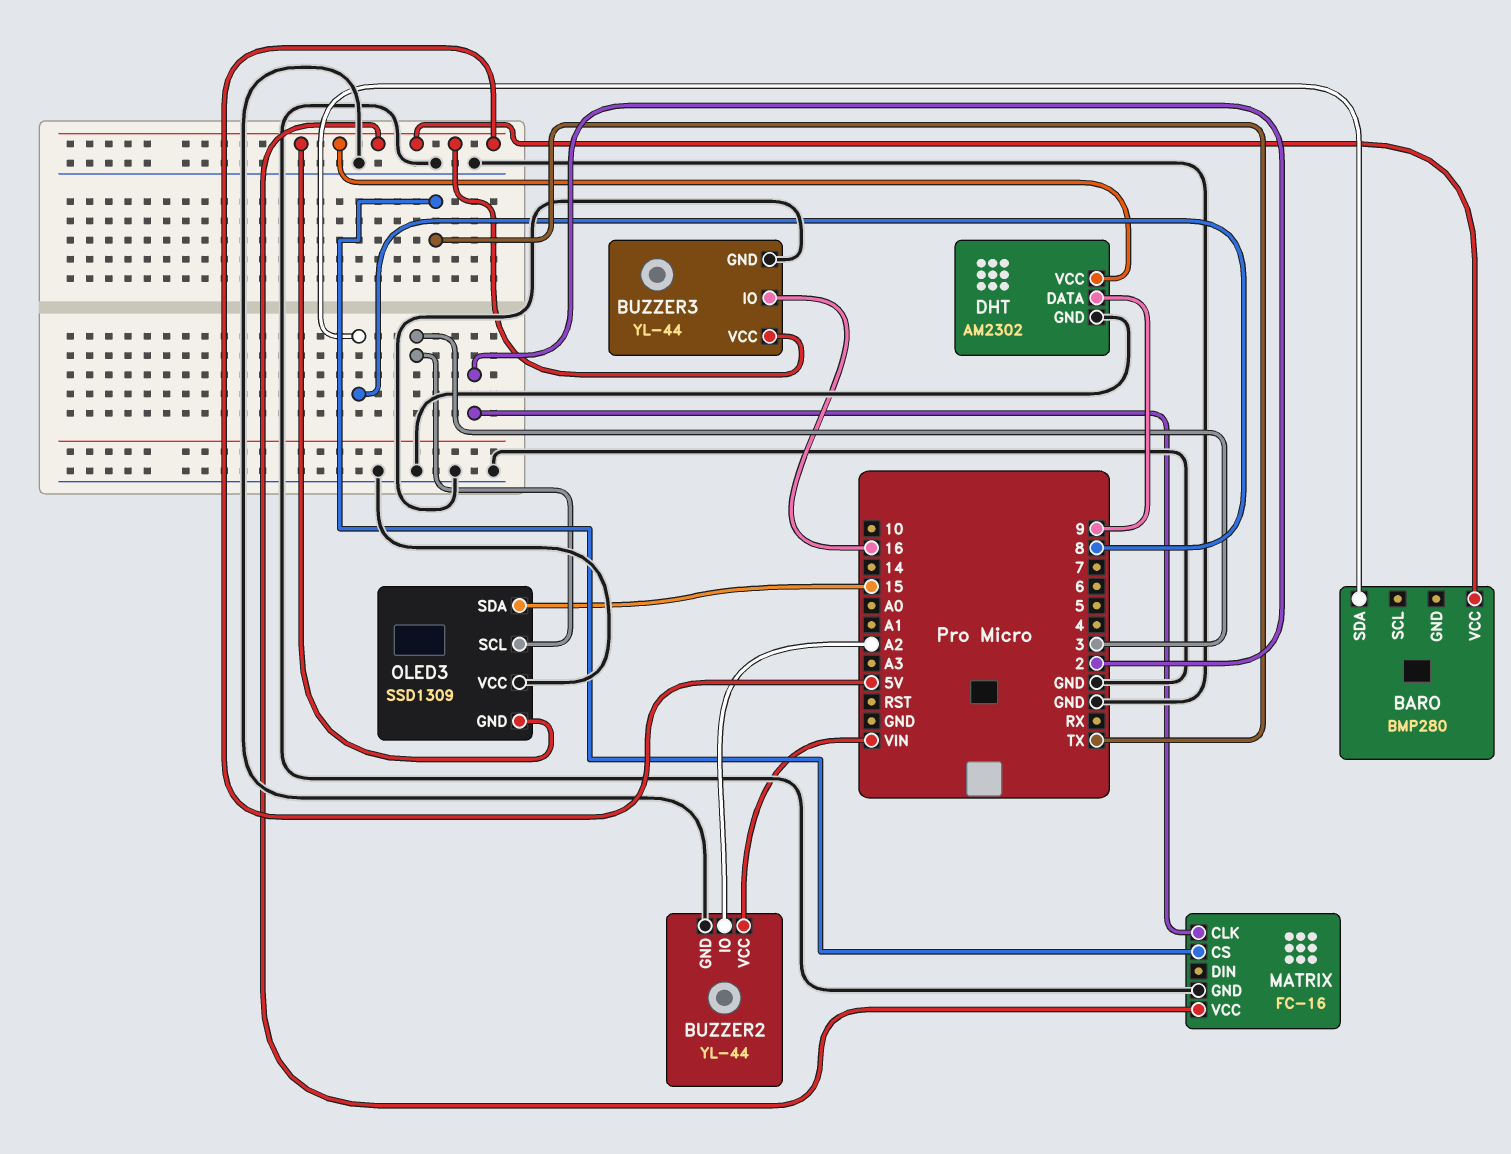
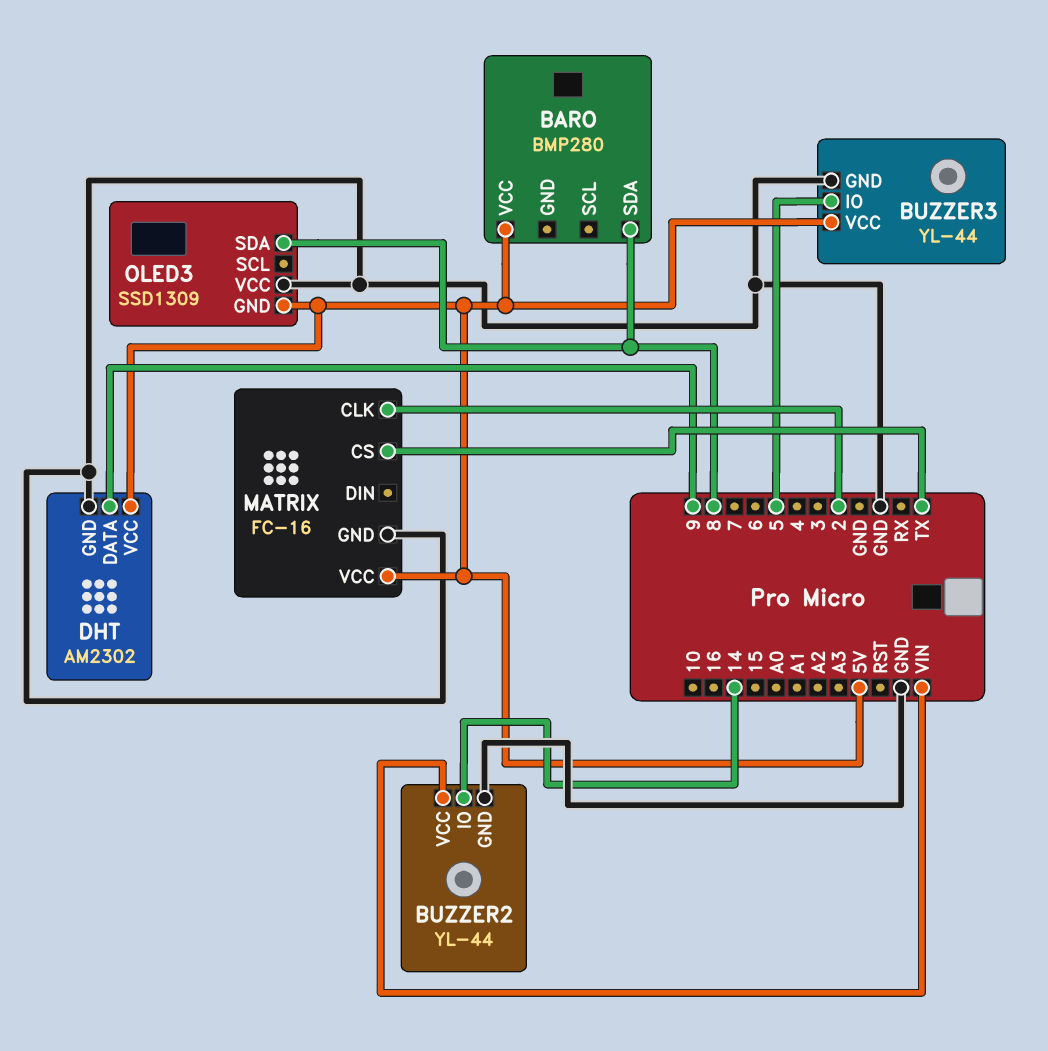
BUZZER2 pin IO: A2 -> 14
BUZZER3 pin IO: 16 -> 5
OLED3 pin SCL: 3 -> none
OLED3 pin SDA: 15 -> 8

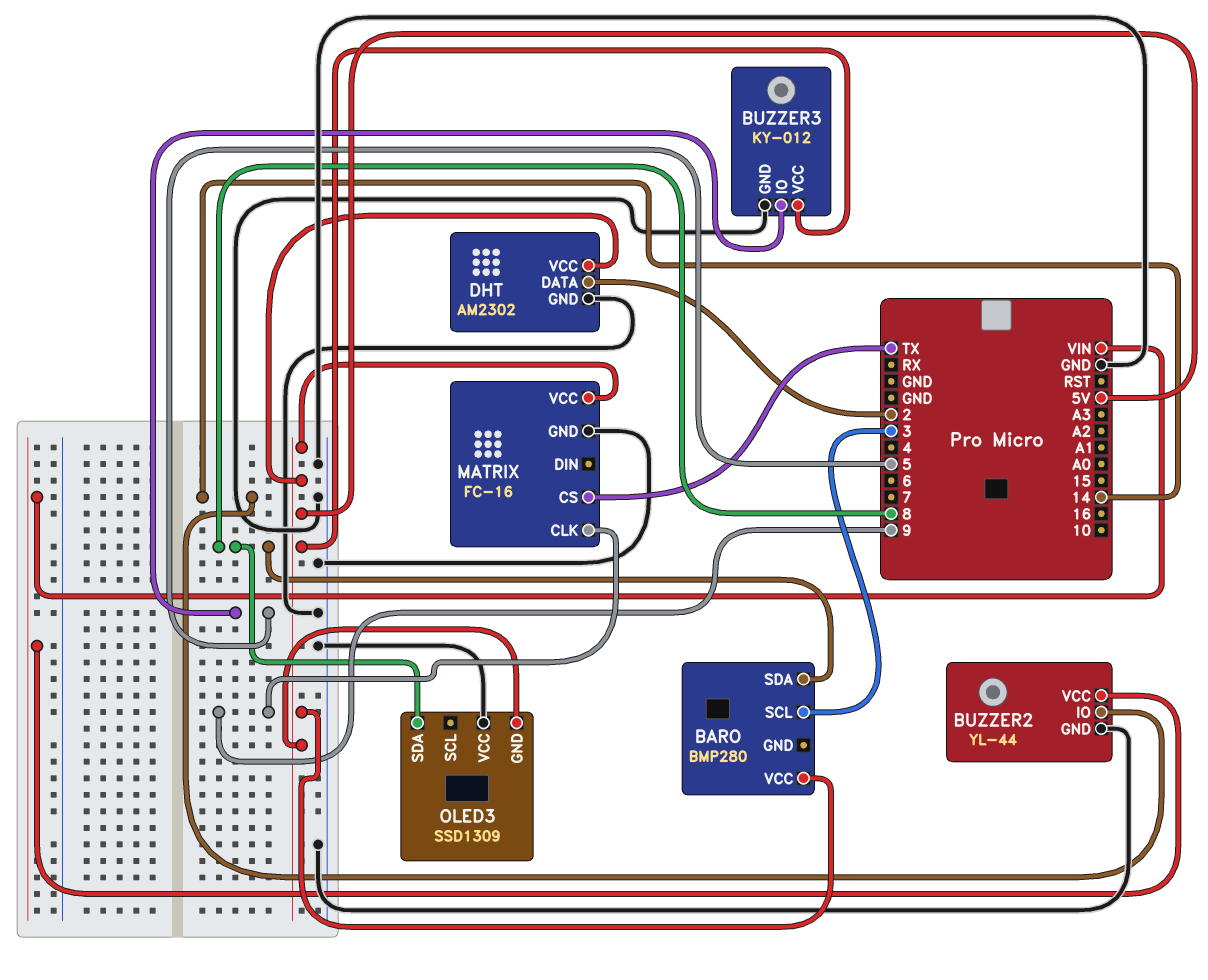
BARO pin SCL: none -> 3
BUZZER3: YL-44 -> KY-012
DHT pin DATA: 9 -> 2
MATRIX pin CLK: 2 -> 9

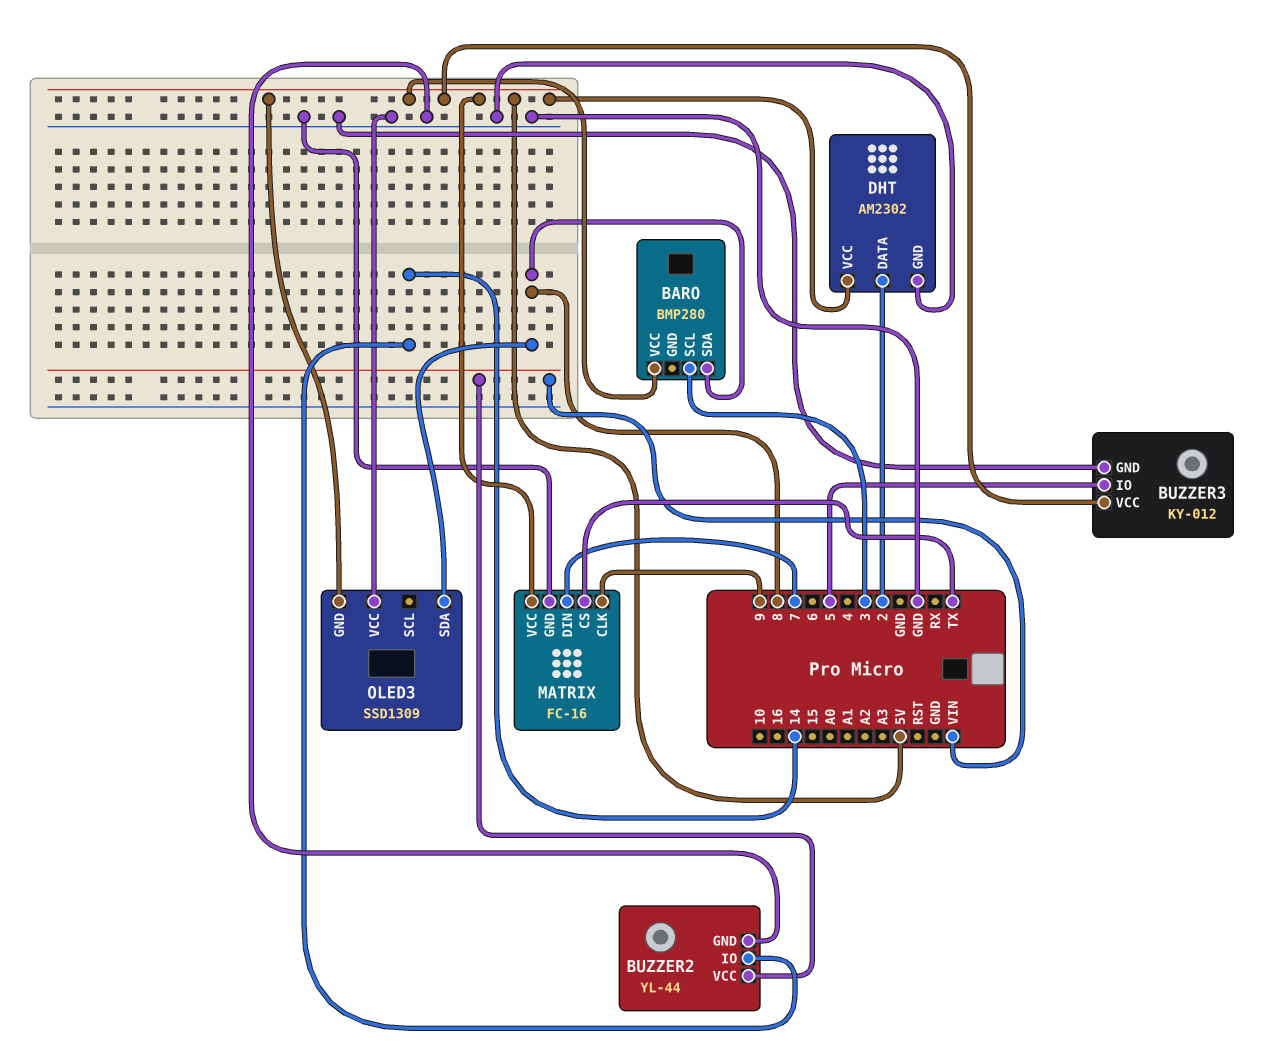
MATRIX pin DIN: none -> 7

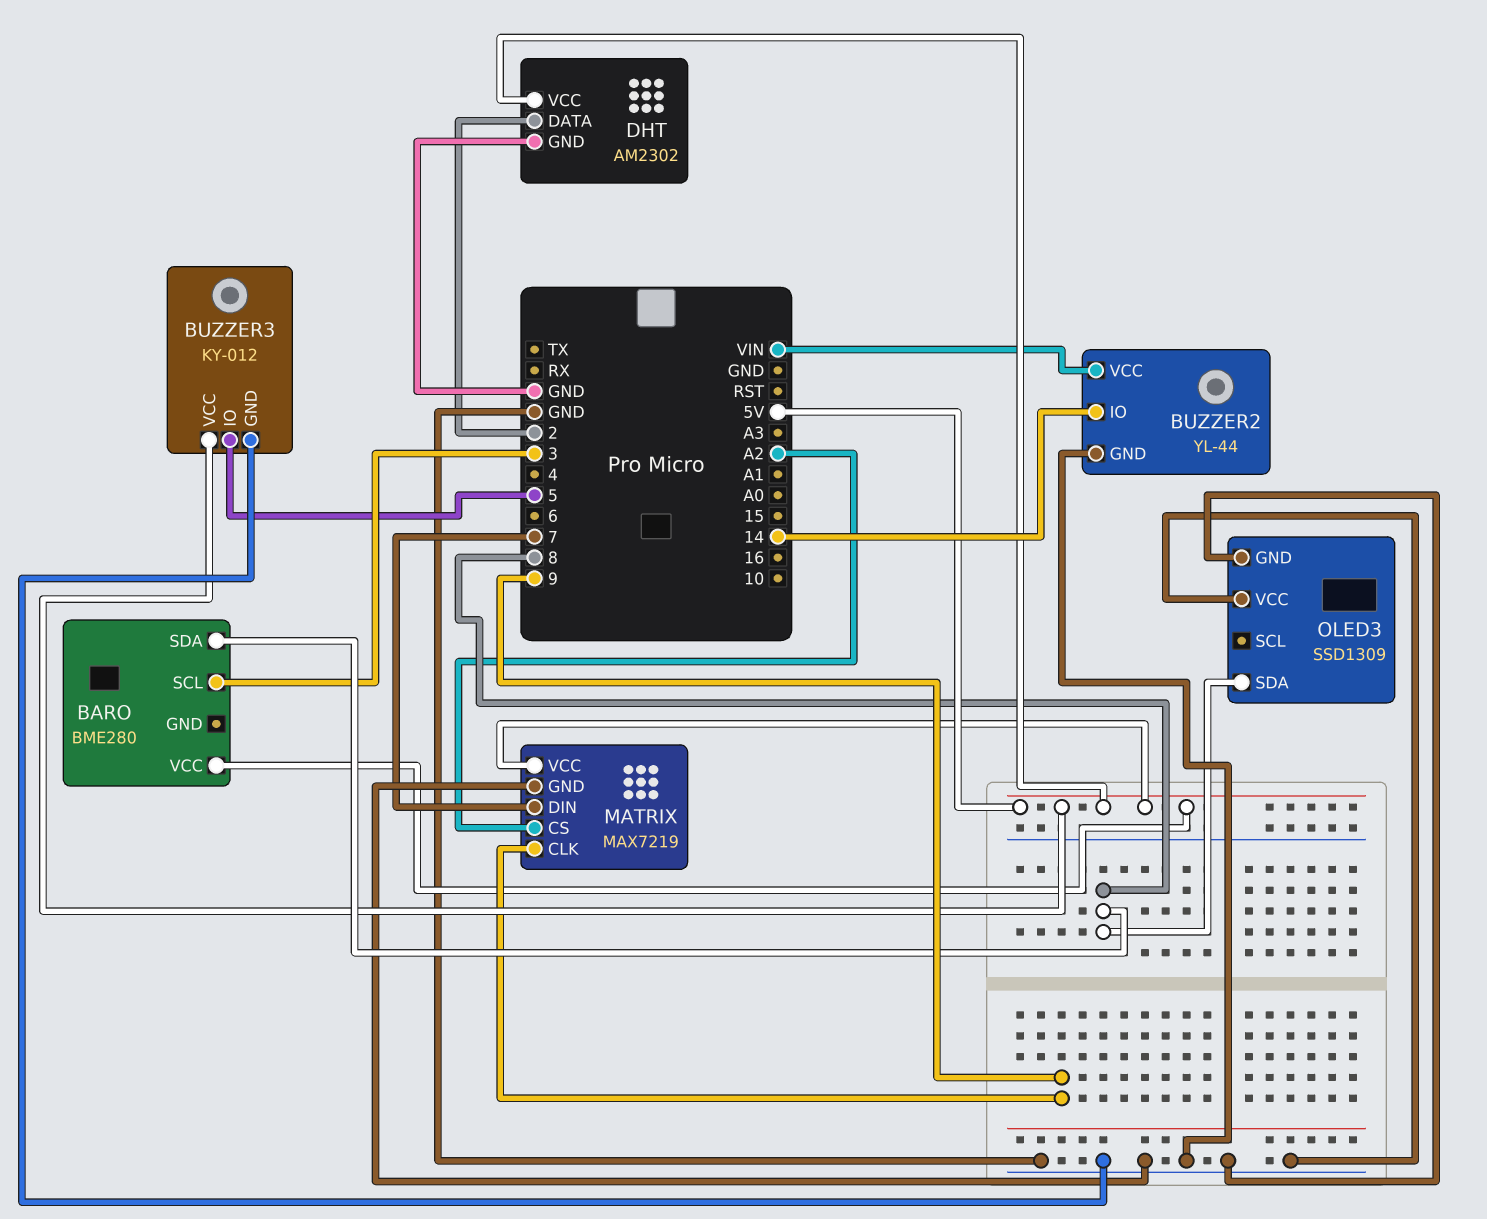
BARO: BMP280 -> BME280
MATRIX: FC-16 -> MAX7219
MATRIX pin CS: TX -> A2
OLED3 pin GND: 5V -> GND

